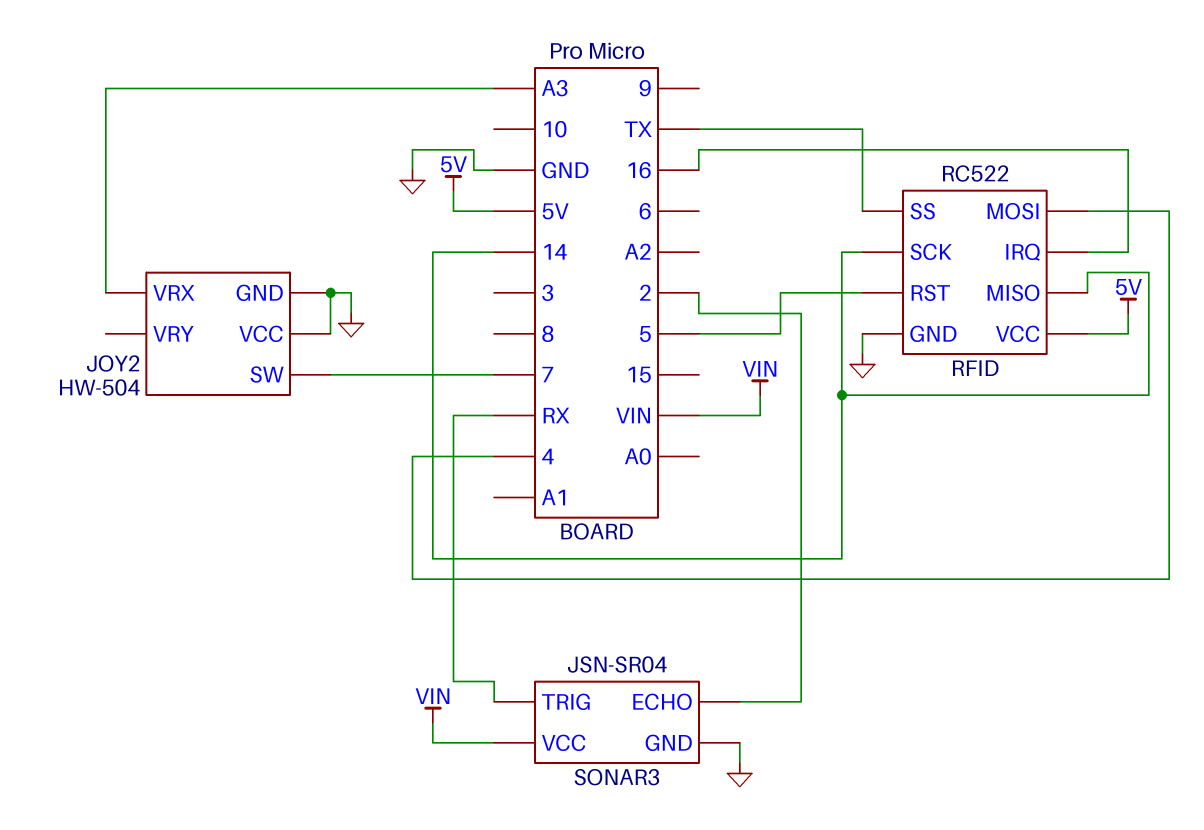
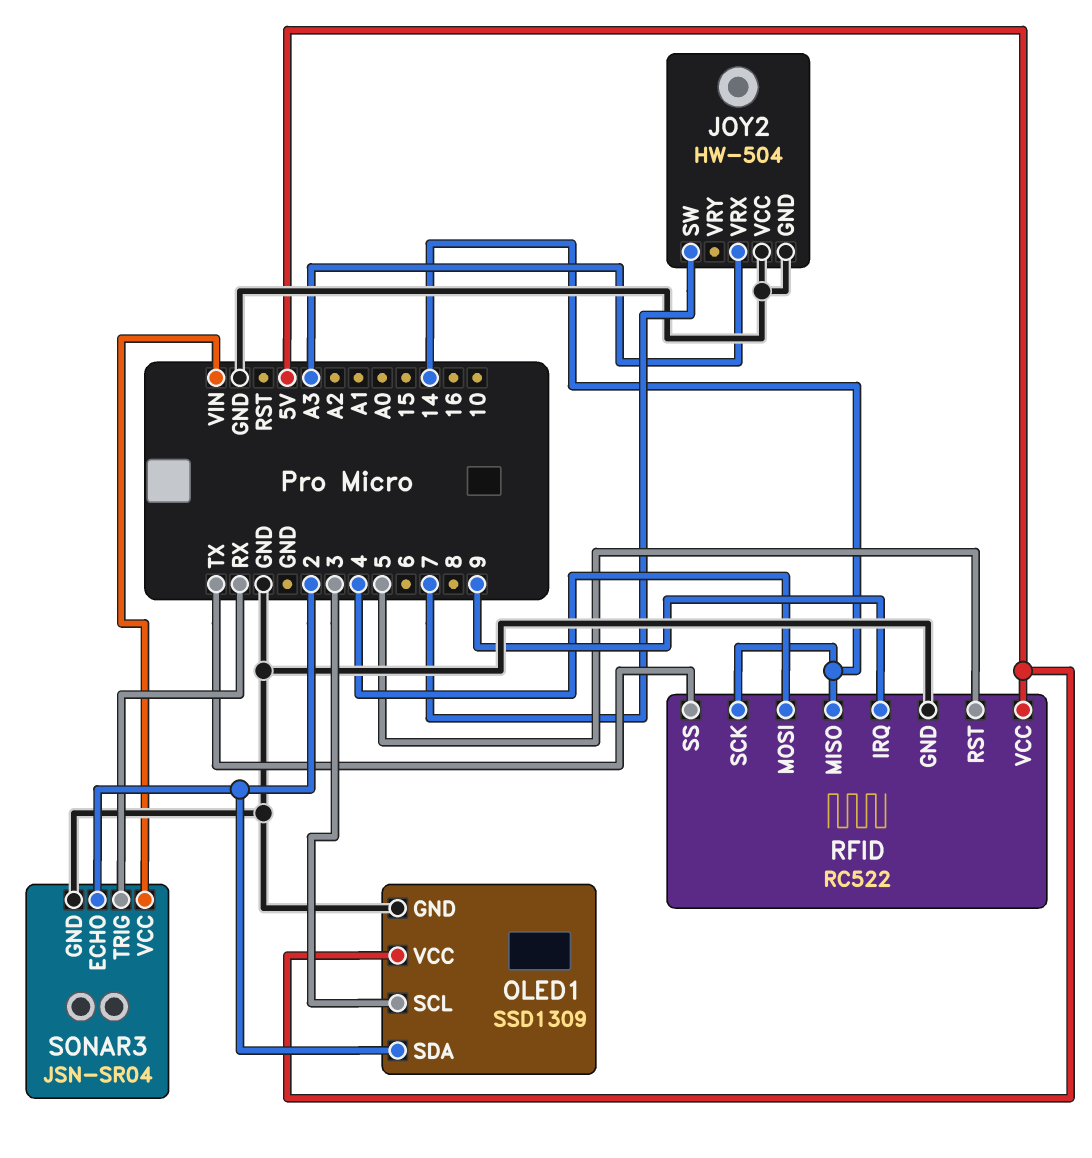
OLED1: none -> SSD1309
OLED1 pin GND: none -> GND
OLED1 pin SCL: none -> 3
OLED1 pin SDA: none -> 2
OLED1 pin VCC: none -> 5V
RFID pin IRQ: 16 -> 9

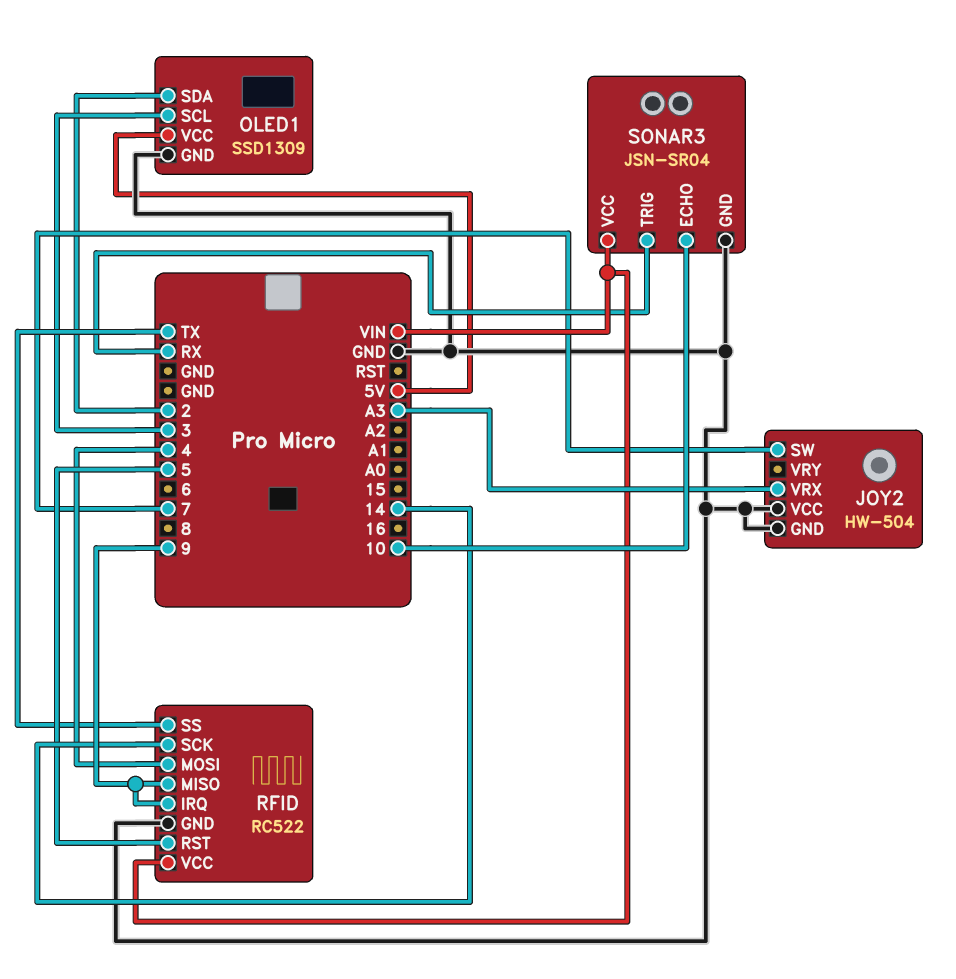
RFID pin MISO: 14 -> 9
RFID pin VCC: 5V -> VIN
SONAR3 pin ECHO: 2 -> 10

